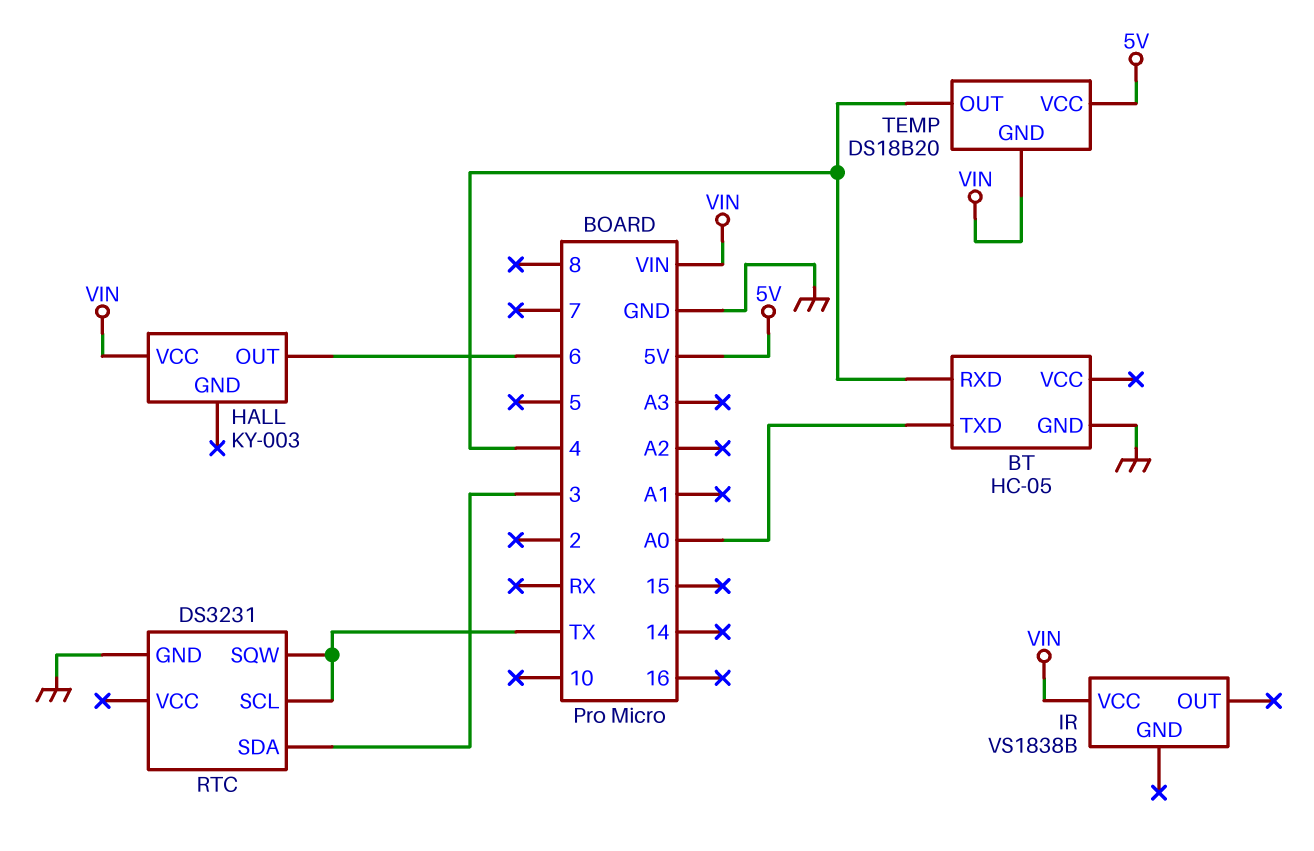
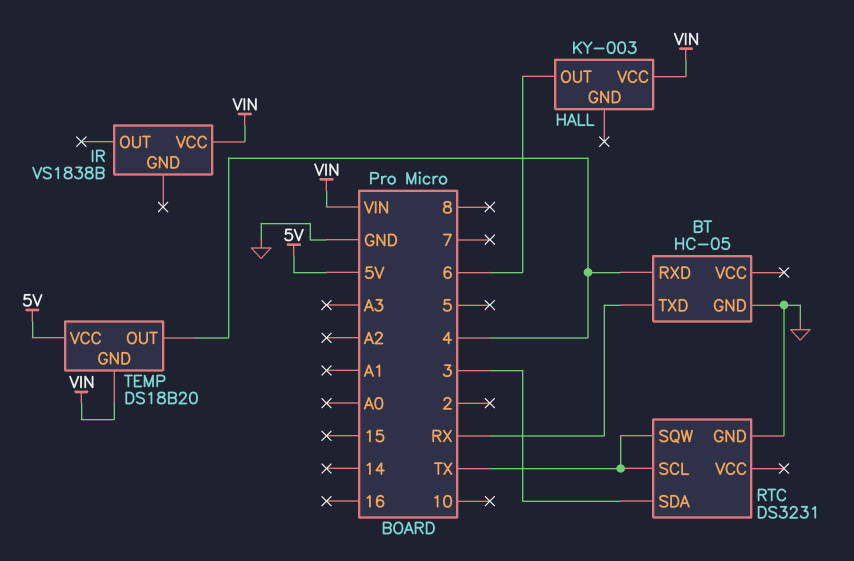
BT pin TXD: A0 -> RX

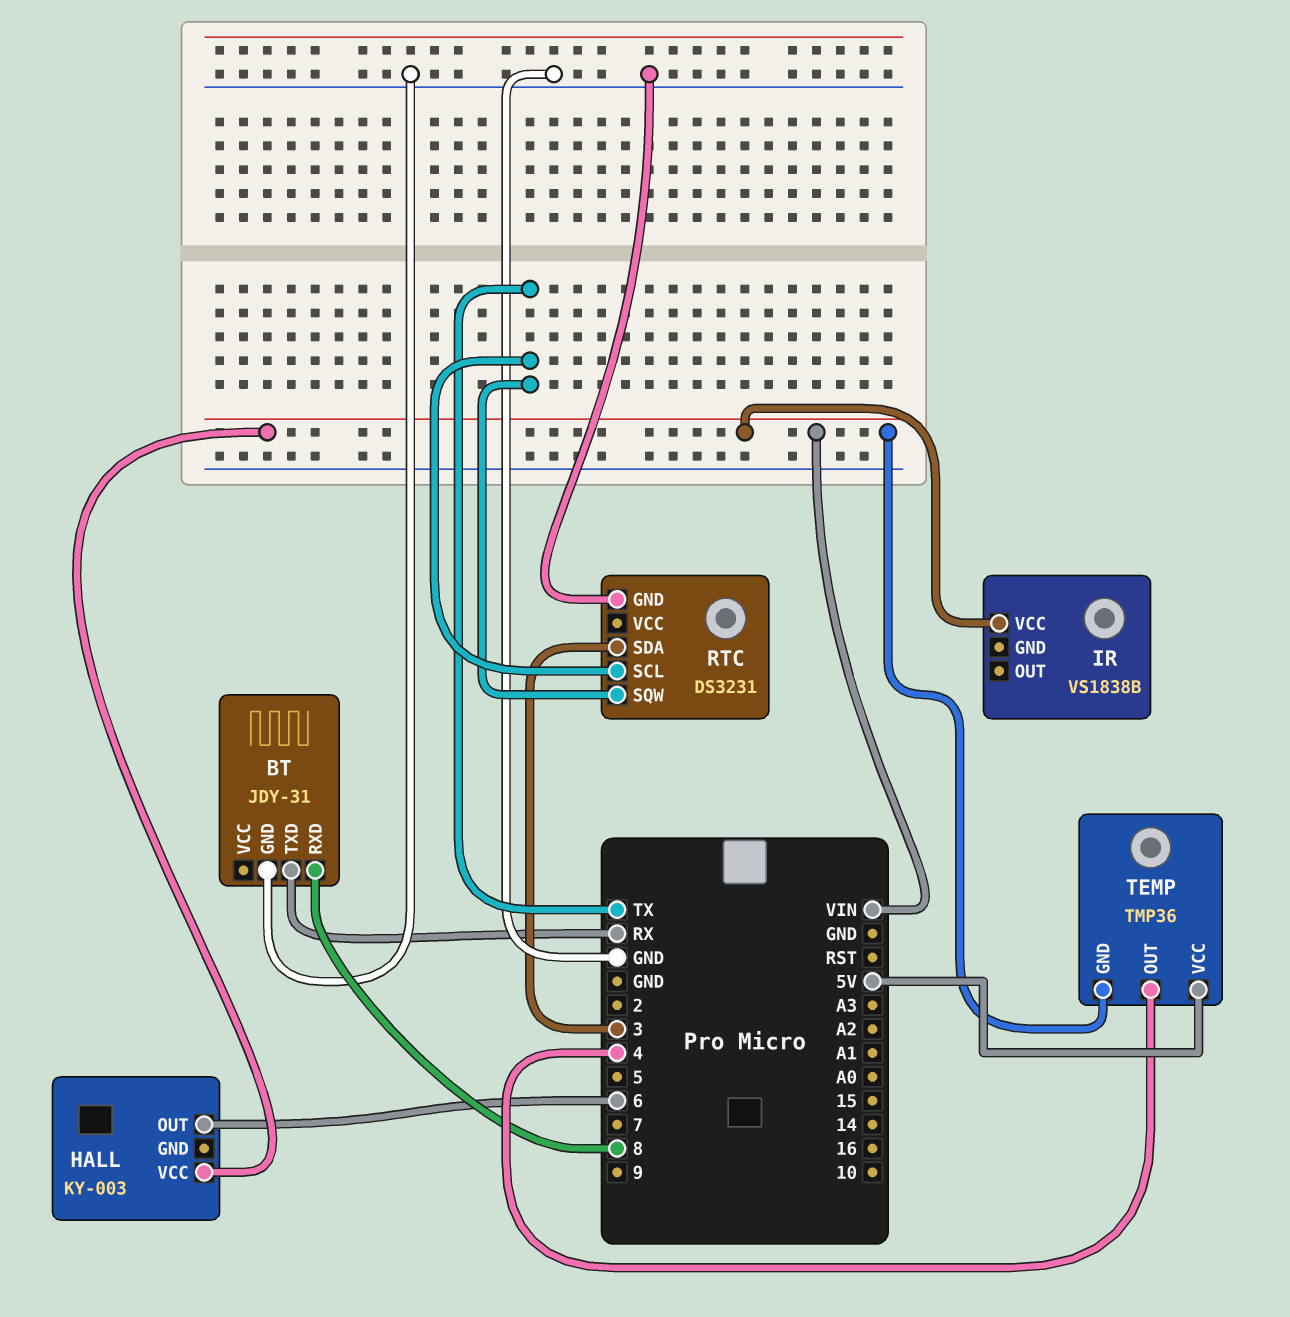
BT: HC-05 -> JDY-31
BT pin RXD: 4 -> 8
TEMP: DS18B20 -> TMP36

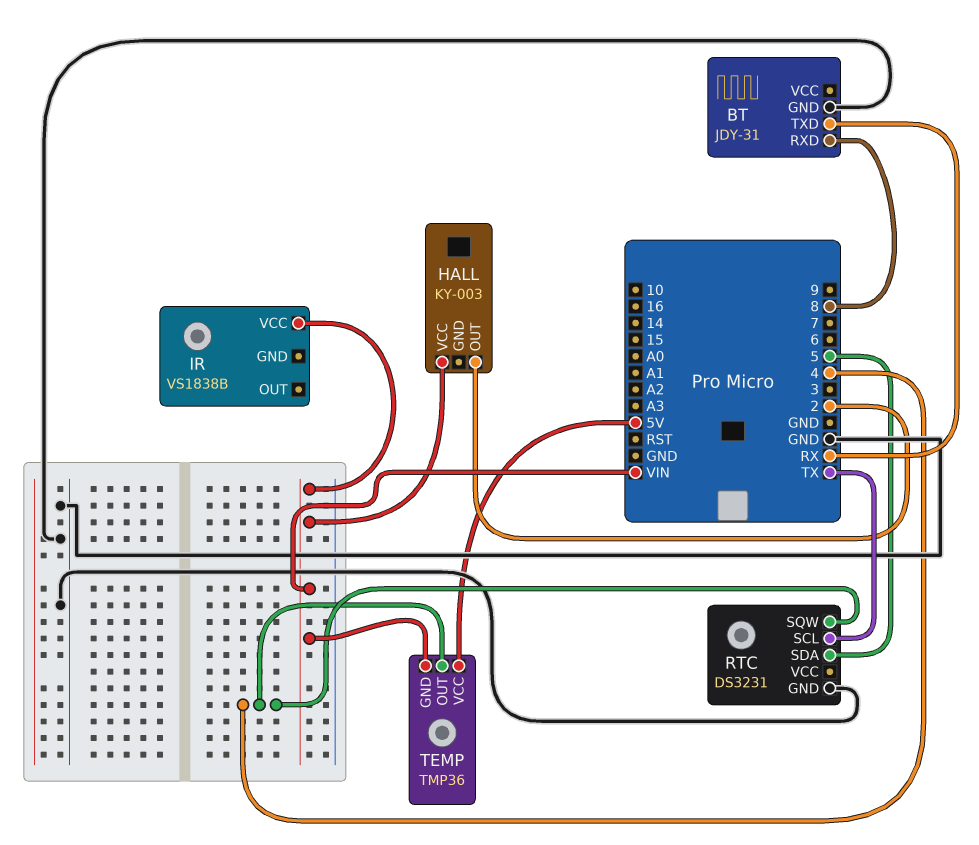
HALL pin OUT: 6 -> 2
RTC pin SDA: 3 -> 5
RTC pin SQW: TX -> 4

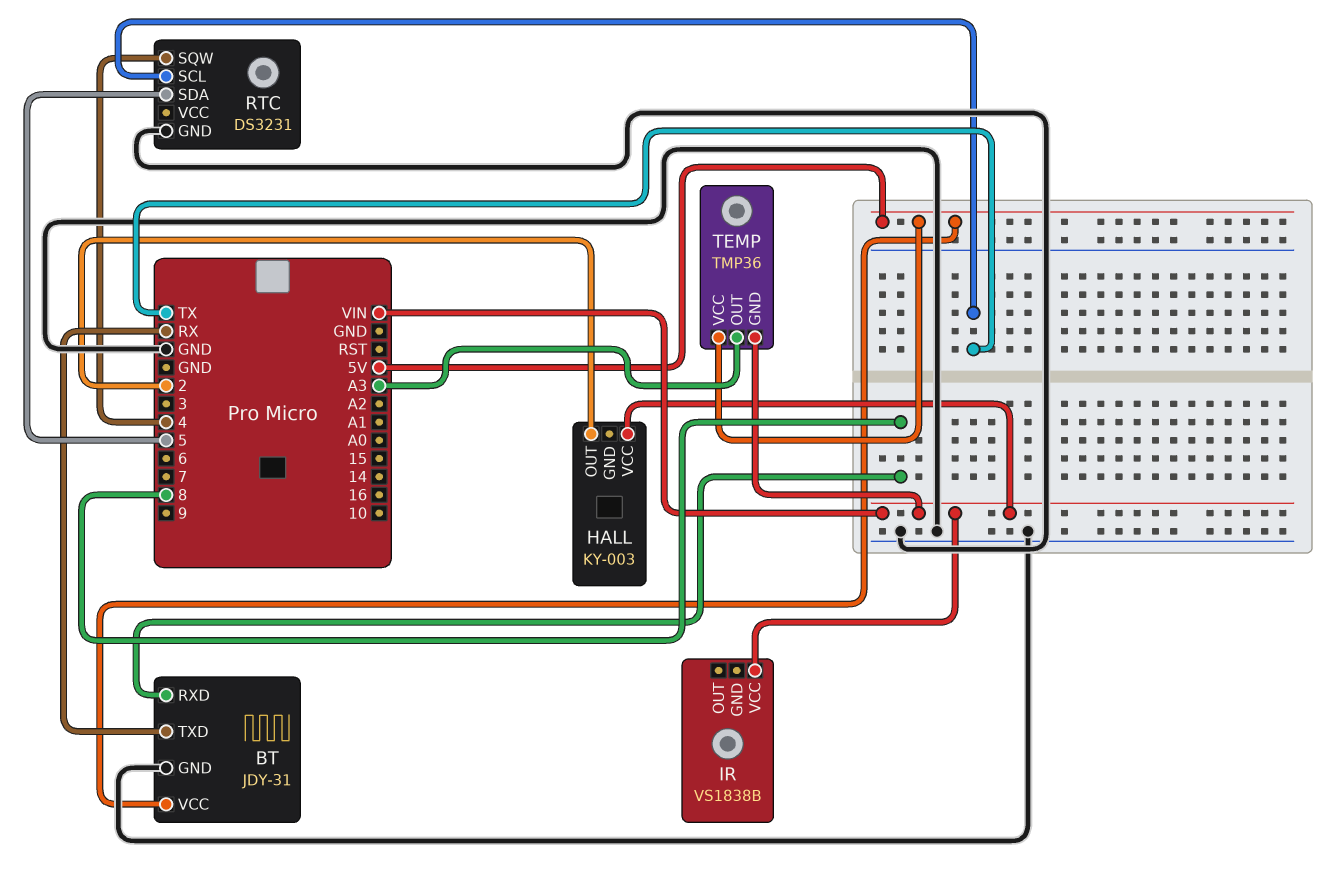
BT pin VCC: none -> 5V
TEMP pin OUT: 4 -> A3

